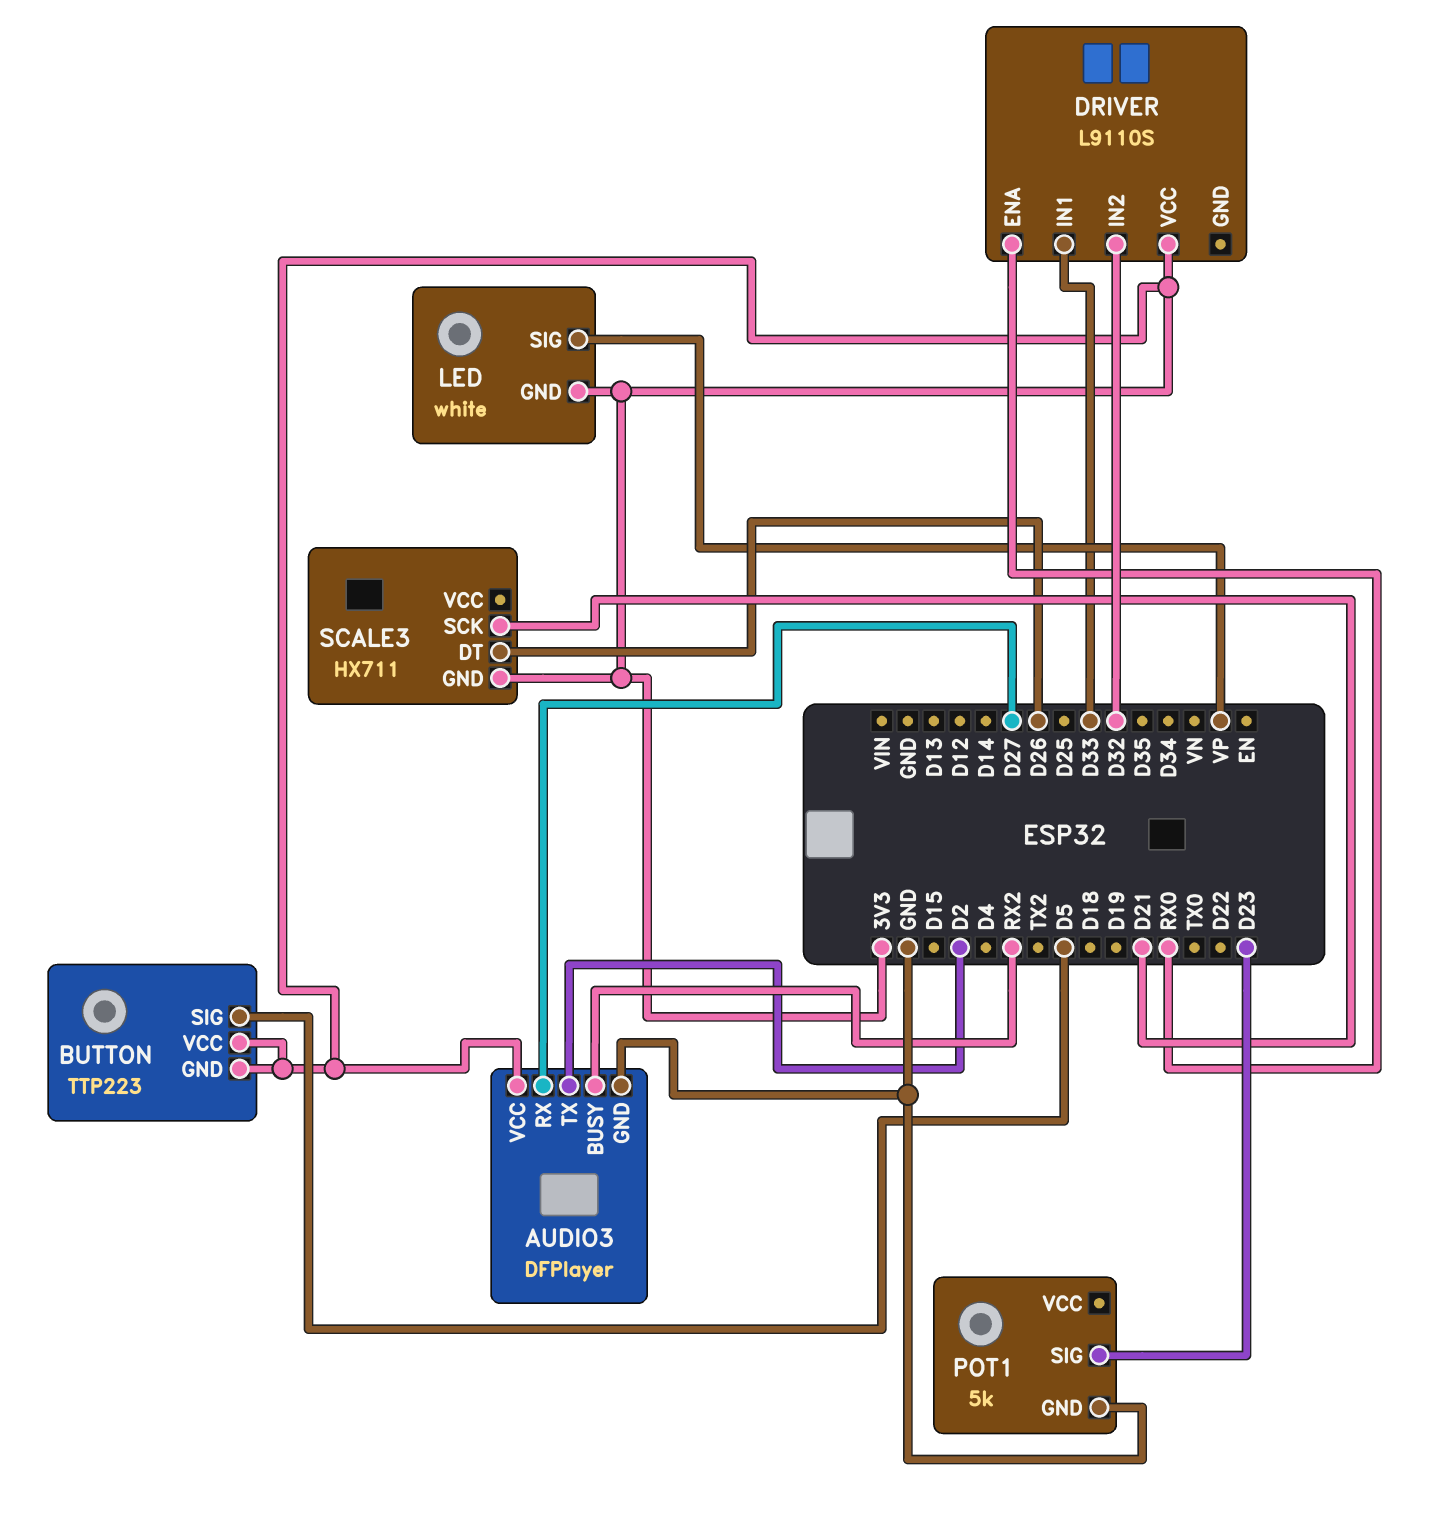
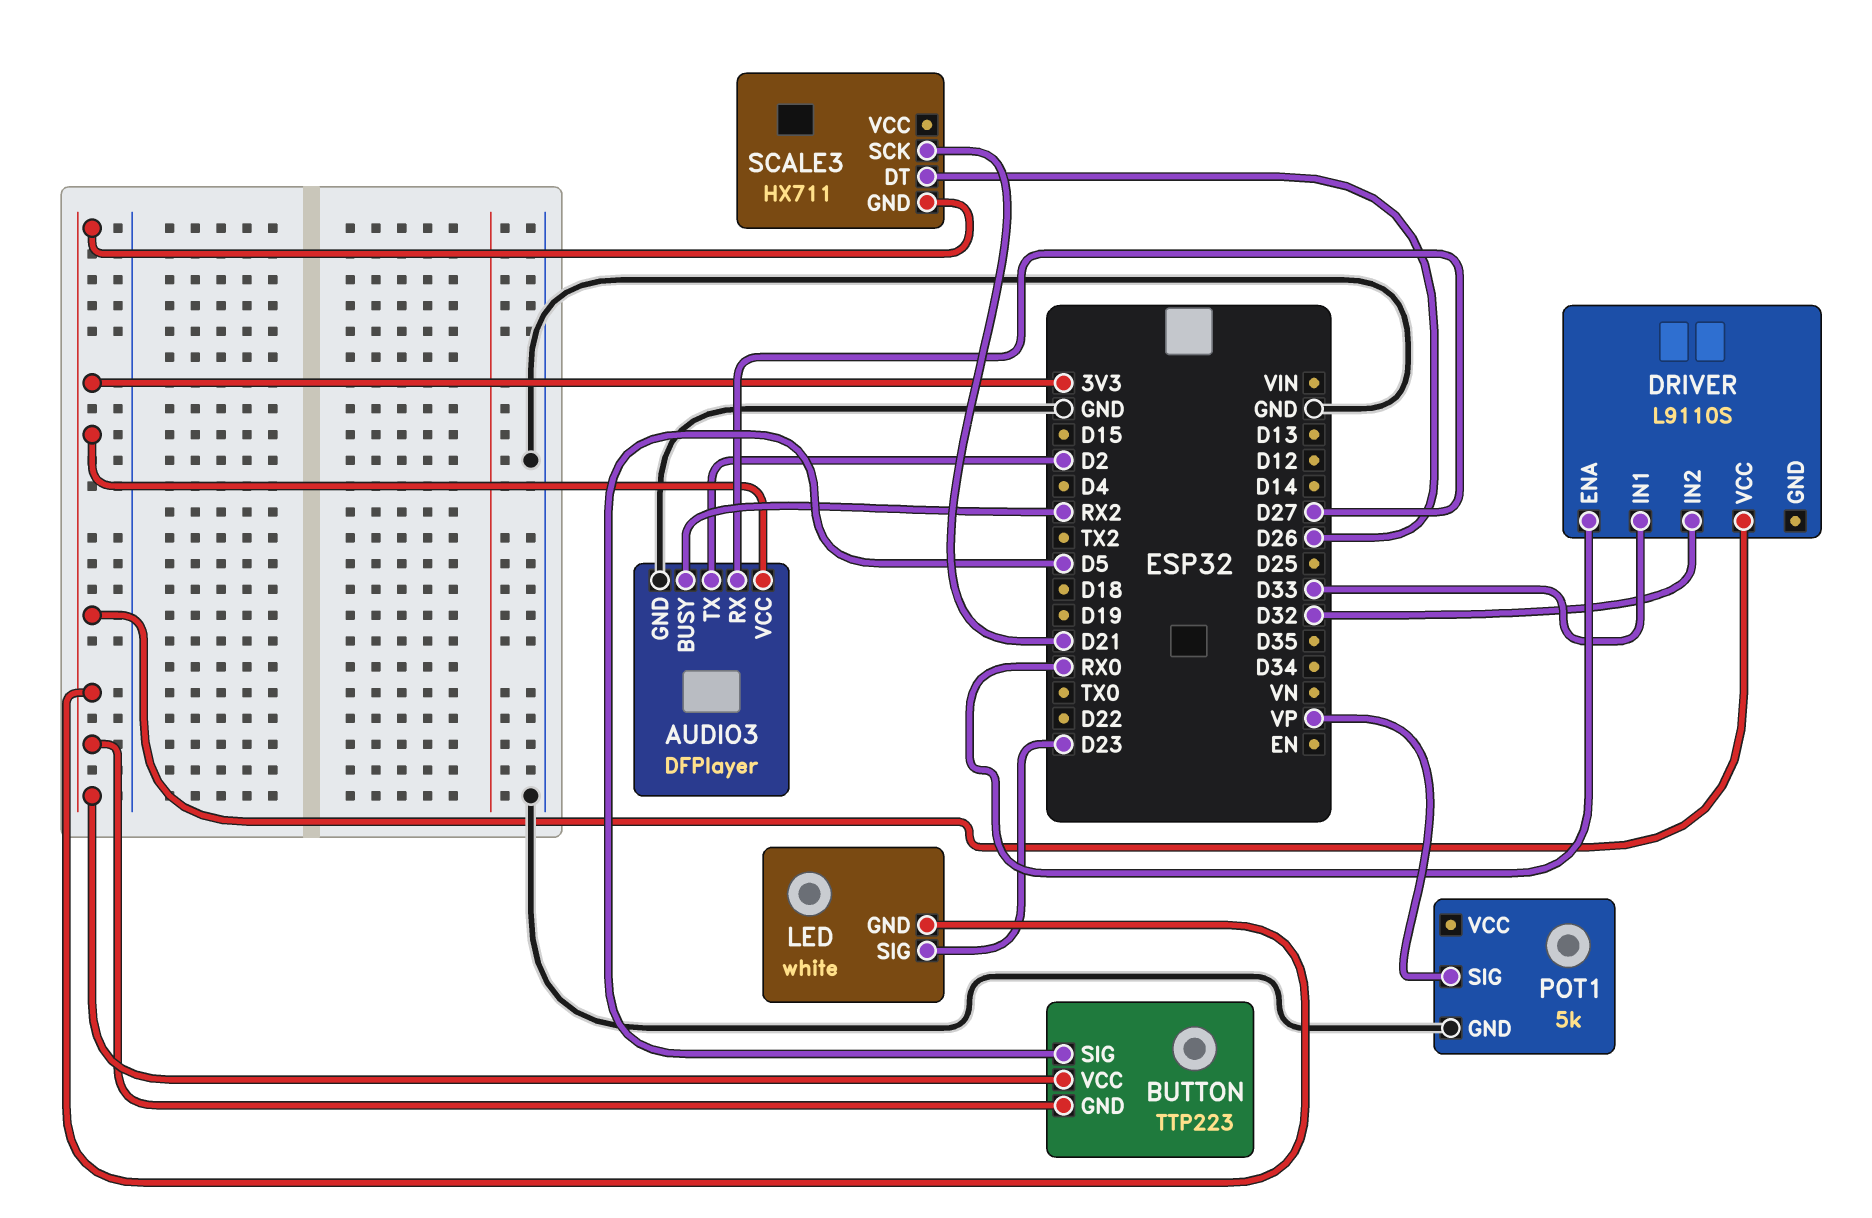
LED pin SIG: VP -> D23
POT1 pin SIG: D23 -> VP

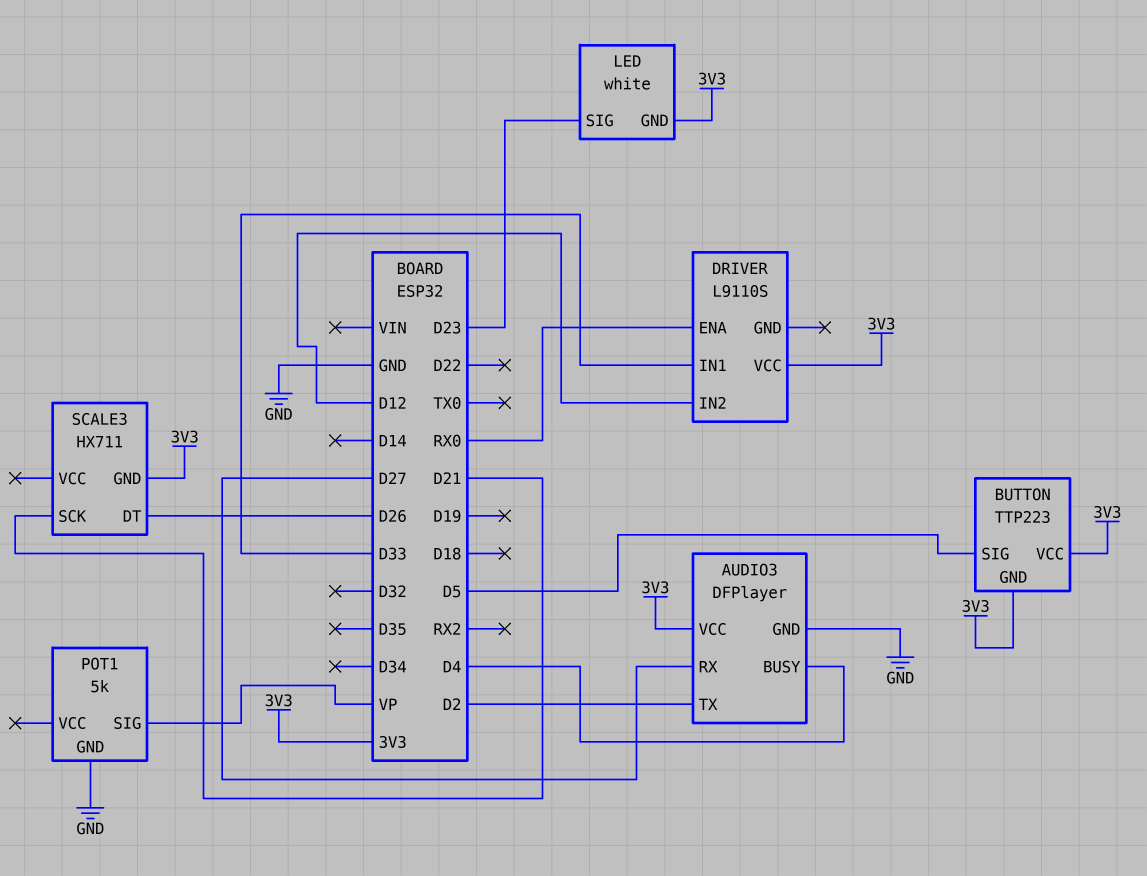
AUDIO3 pin BUSY: RX2 -> D4
DRIVER pin IN2: D32 -> D12

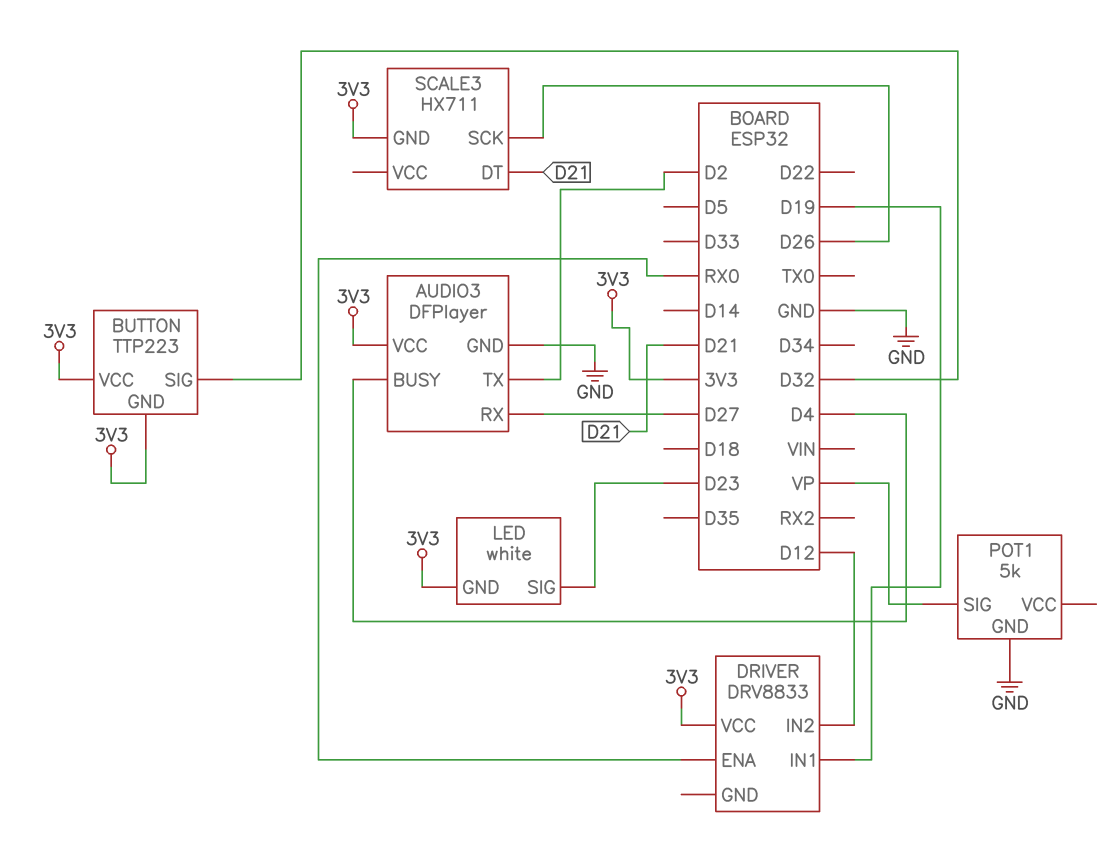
BUTTON pin SIG: D5 -> D32
DRIVER: L9110S -> DRV8833
DRIVER pin IN1: D33 -> D19
SCALE3 pin DT: D26 -> D21
SCALE3 pin SCK: D21 -> D26

